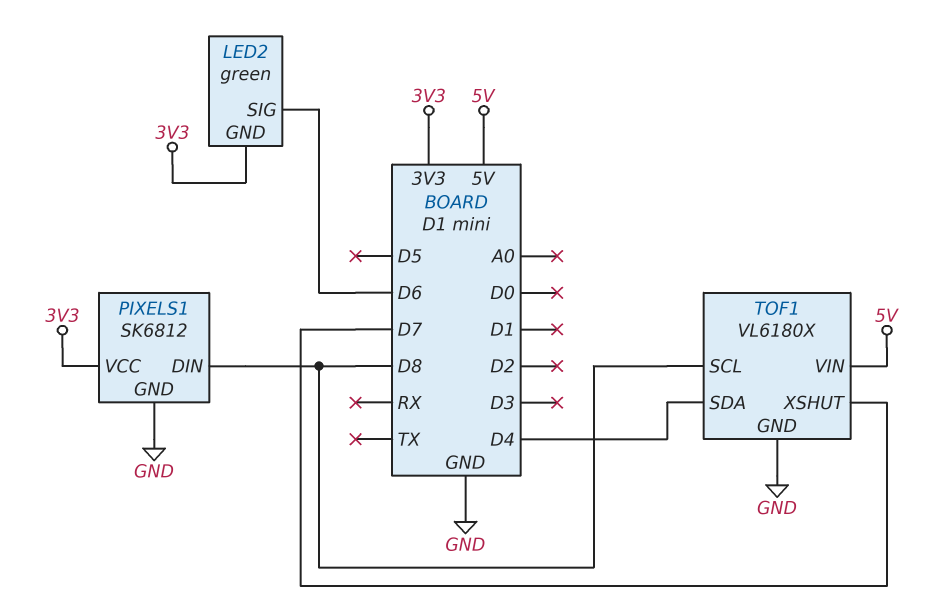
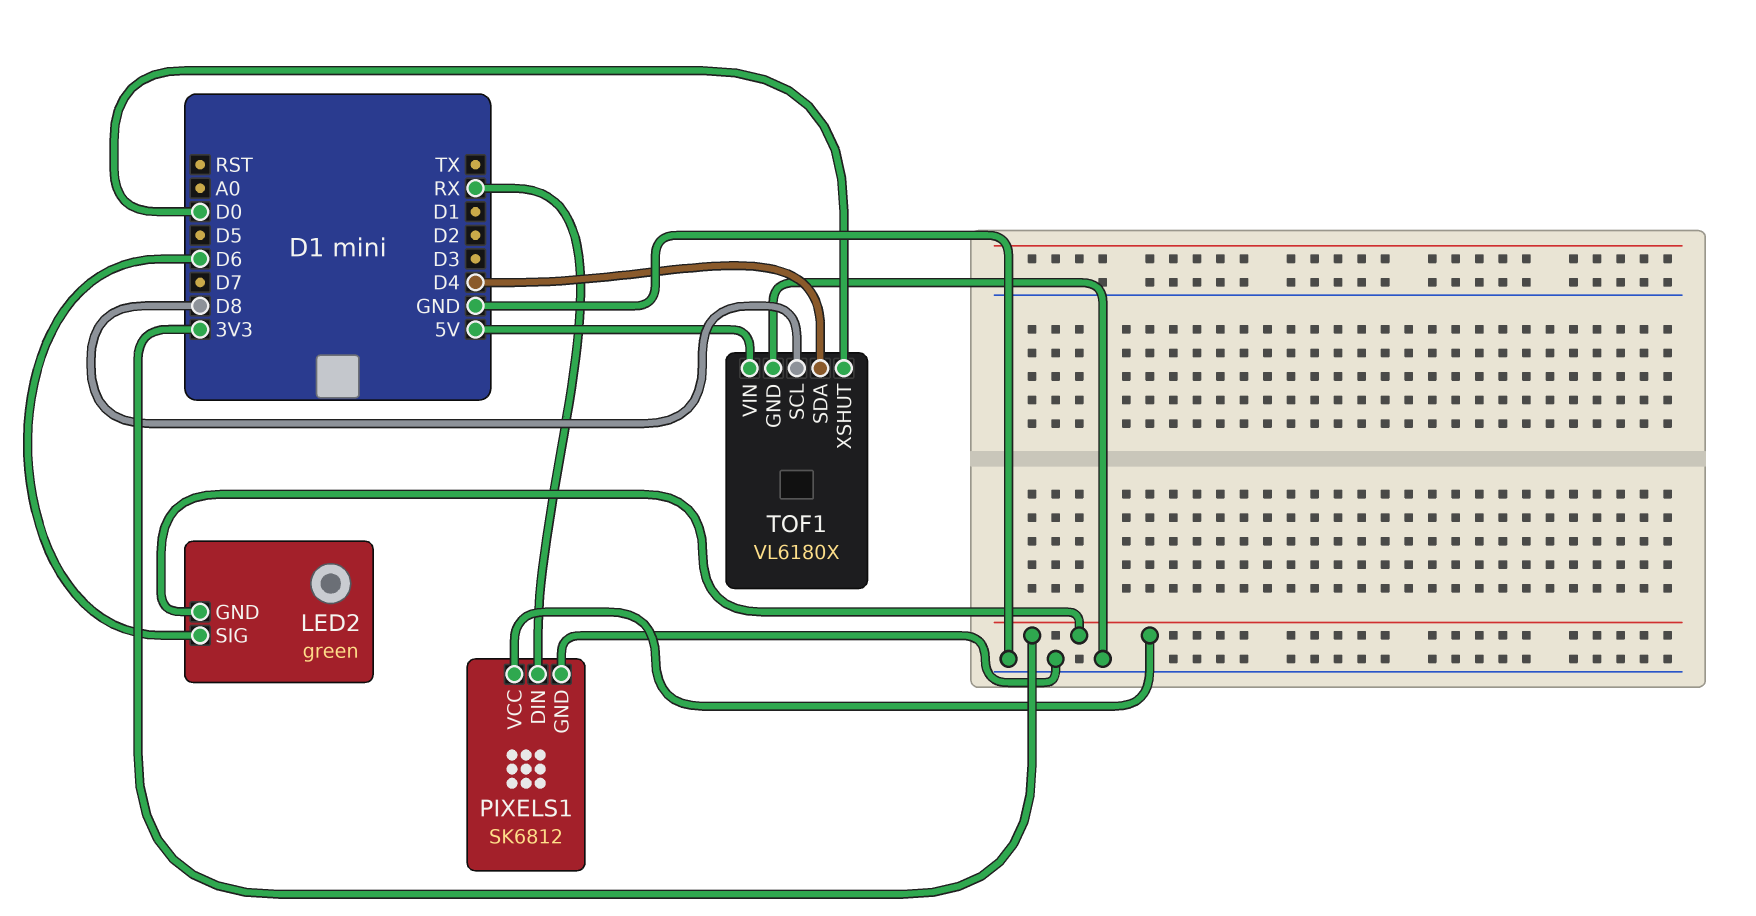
PIXELS1 pin DIN: D8 -> RX
TOF1 pin XSHUT: D7 -> D0

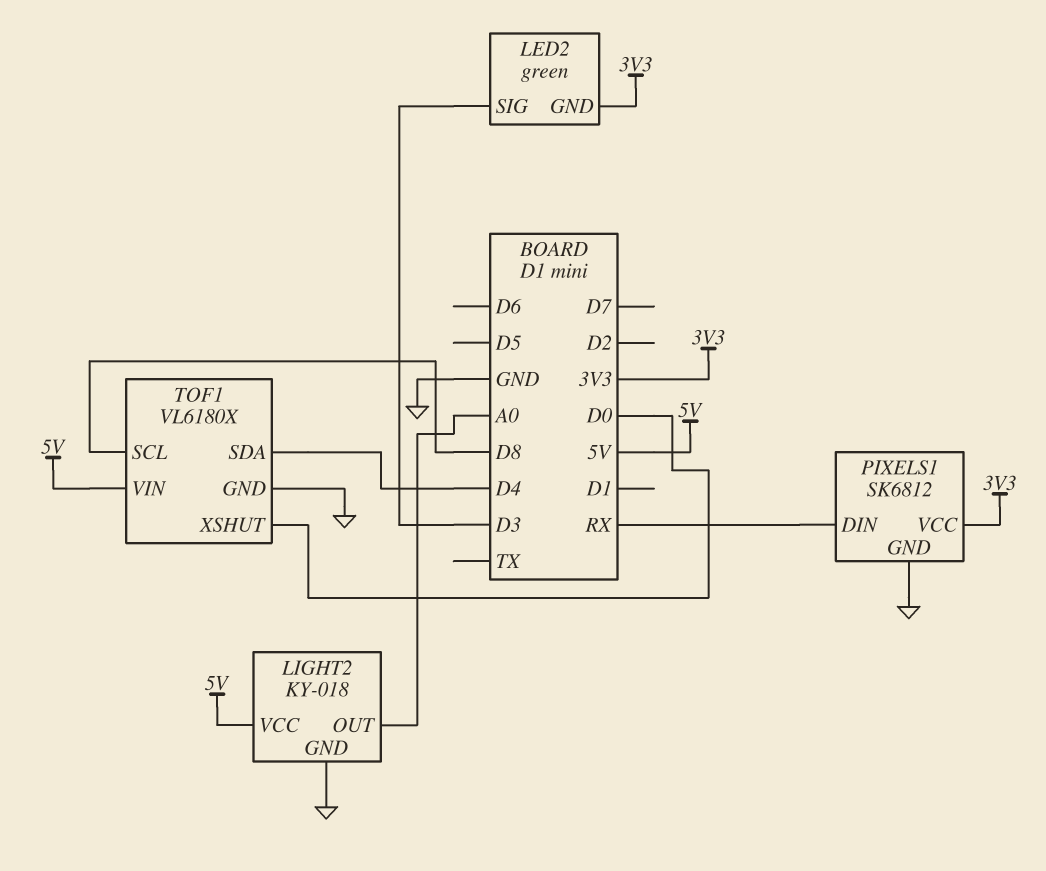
LED2 pin SIG: D6 -> D3
LIGHT2: none -> KY-018
LIGHT2 pin GND: none -> GND
LIGHT2 pin OUT: none -> A0
LIGHT2 pin VCC: none -> 5V

